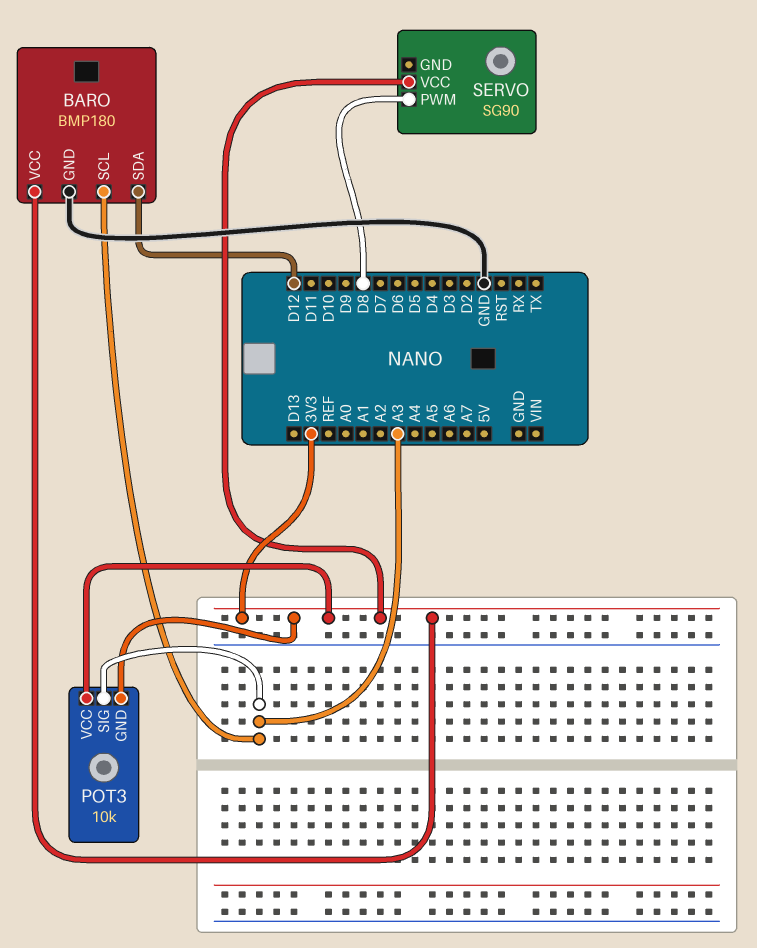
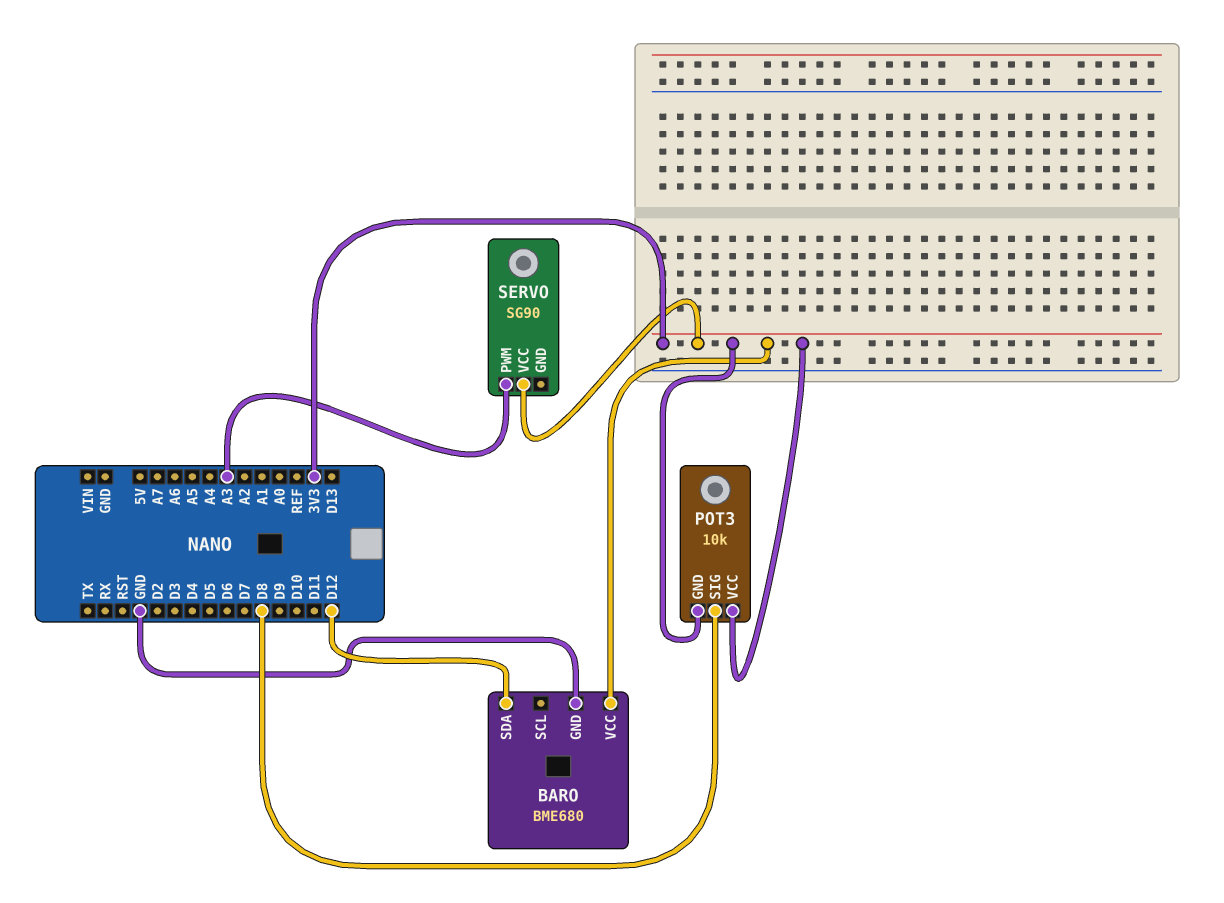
BARO: BMP180 -> BME680
BARO pin SCL: A3 -> none
POT3 pin SIG: A3 -> D8
SERVO pin PWM: D8 -> A3

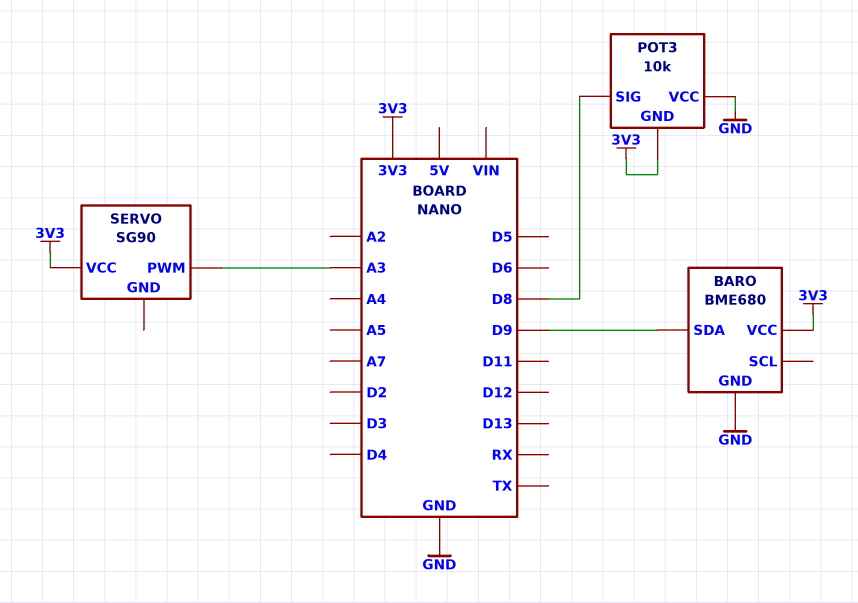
BARO pin SDA: D12 -> D9
POT3 pin VCC: 3V3 -> GND

